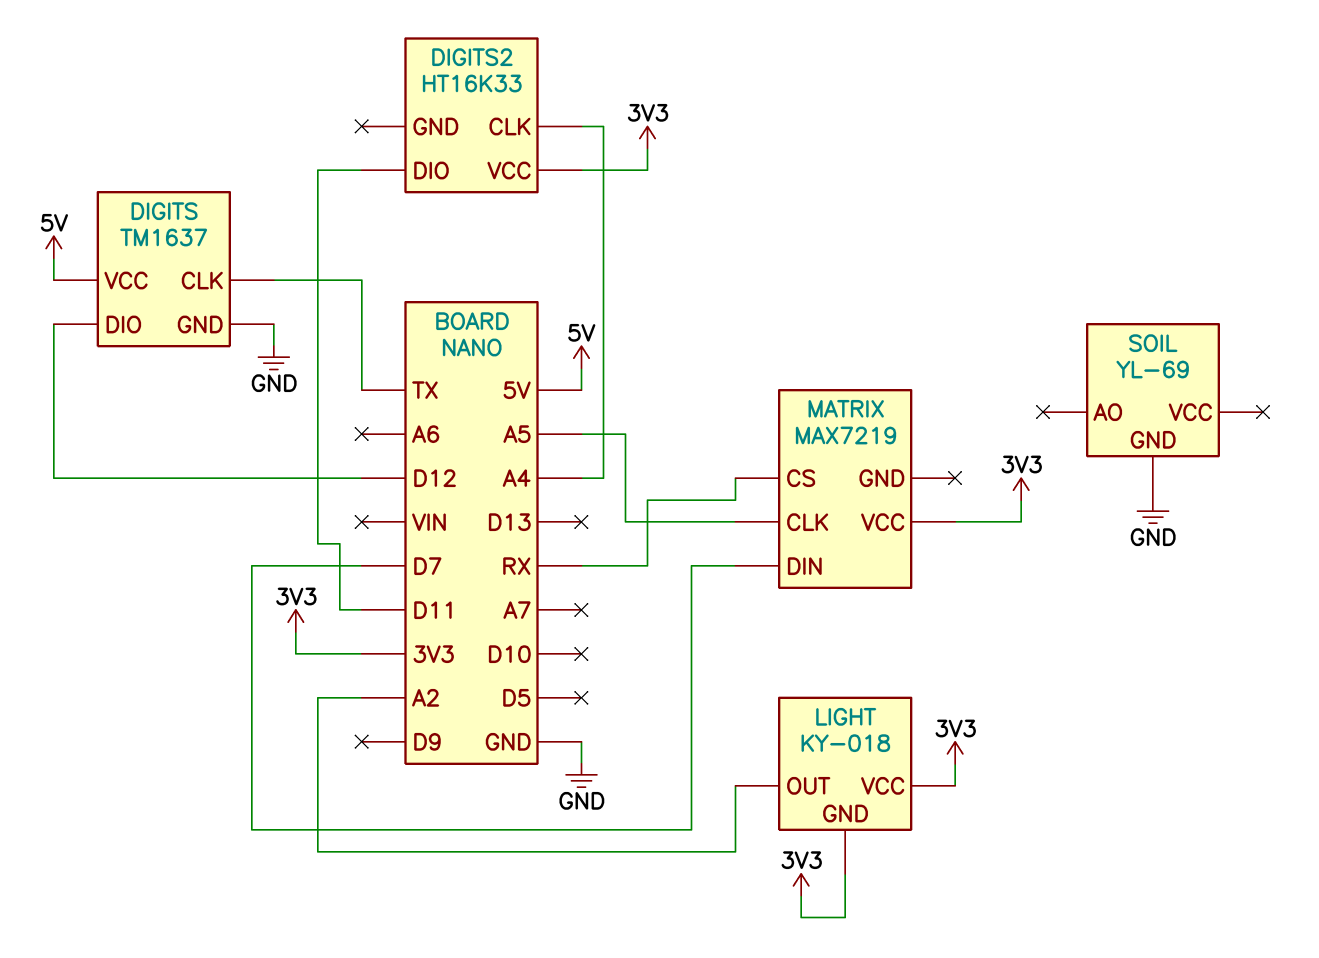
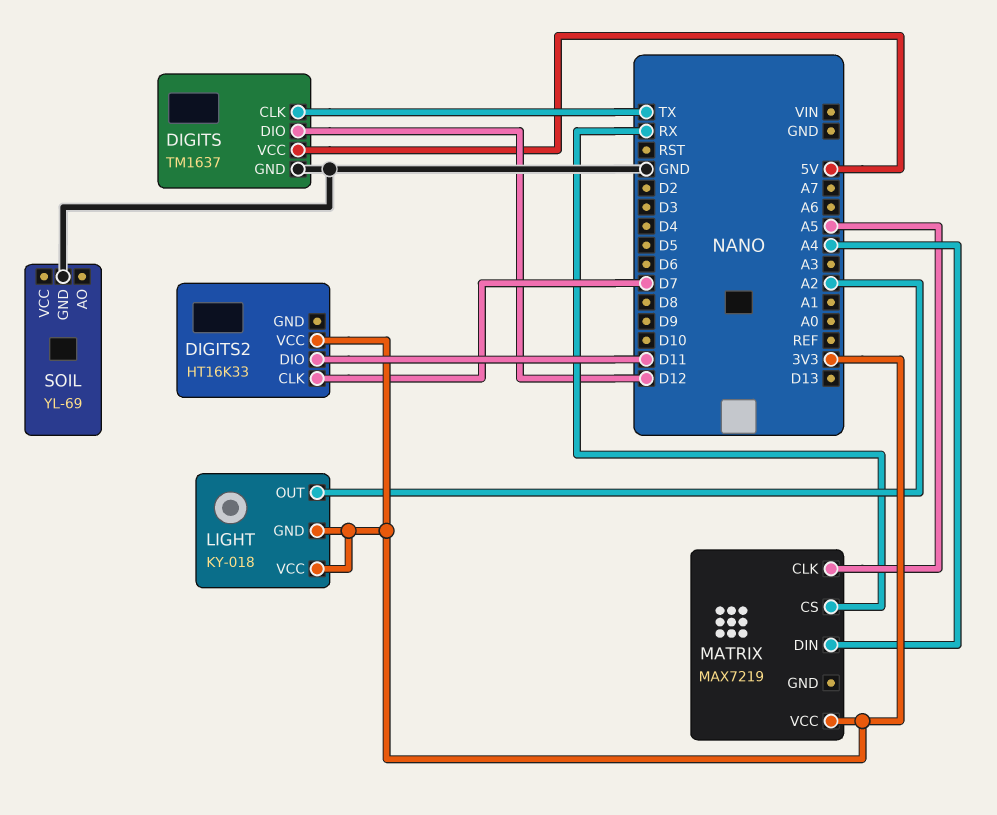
DIGITS2 pin CLK: A4 -> D7
MATRIX pin DIN: D7 -> A4

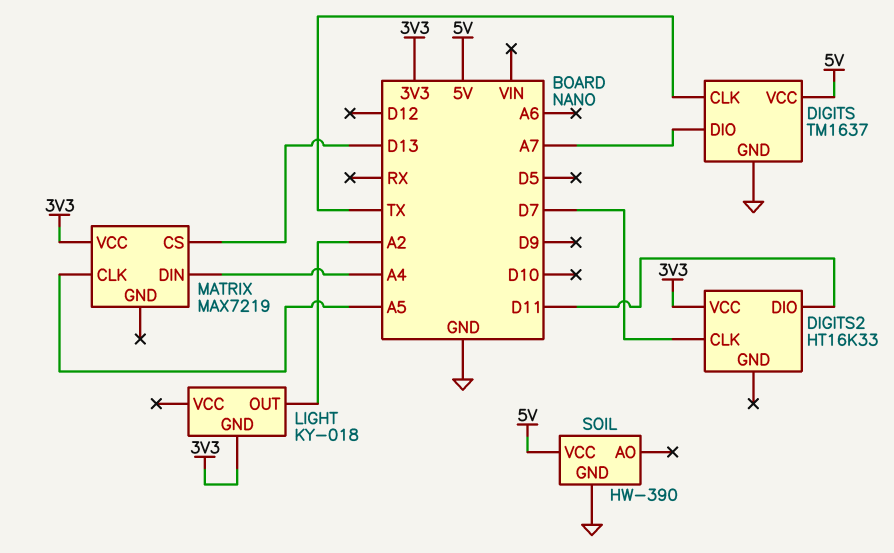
DIGITS pin DIO: D12 -> A7
LIGHT pin VCC: 3V3 -> none
MATRIX pin CS: RX -> D13
SOIL: YL-69 -> HW-390
SOIL pin VCC: none -> 5V

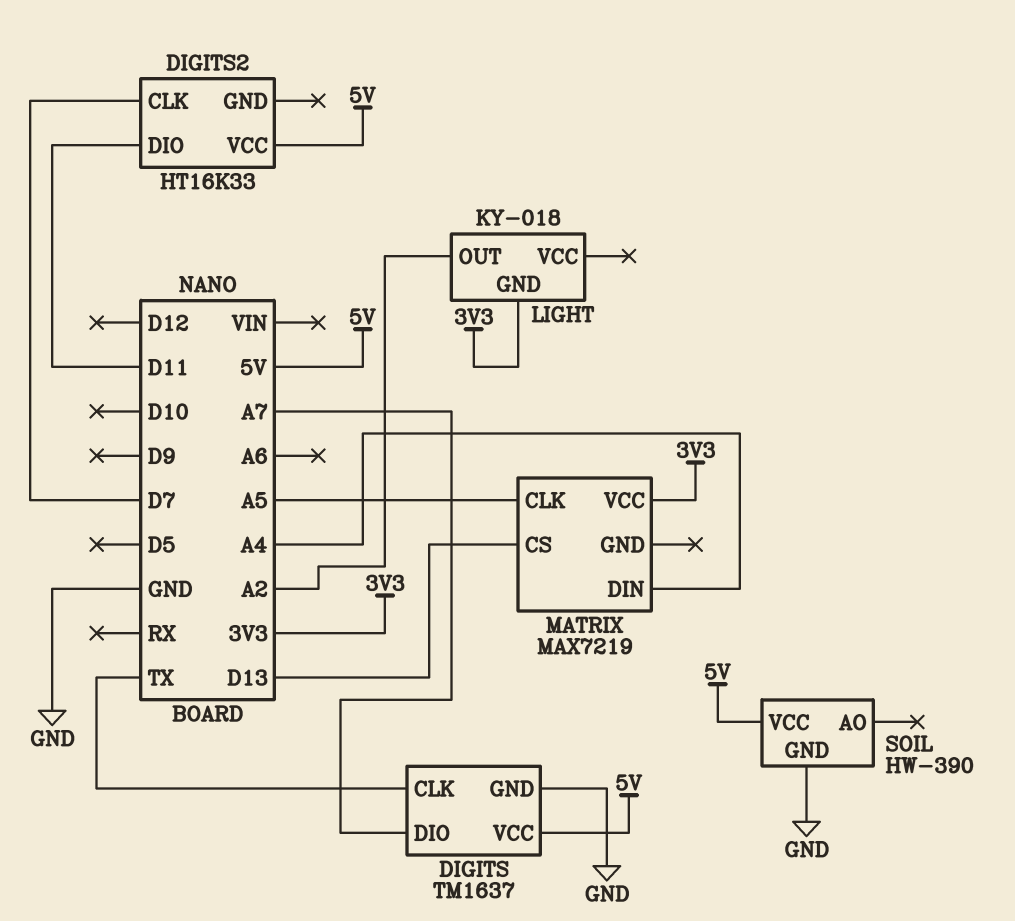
DIGITS2 pin VCC: 3V3 -> 5V

